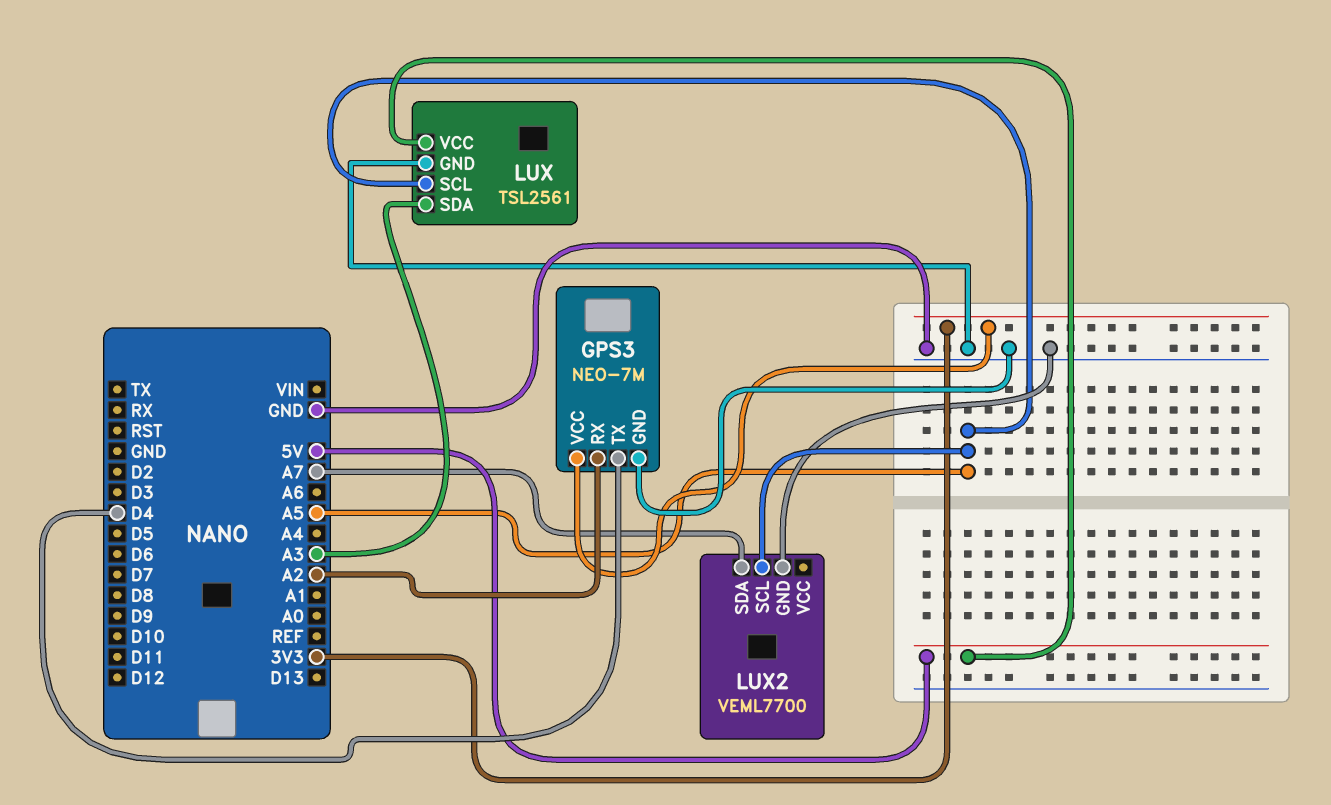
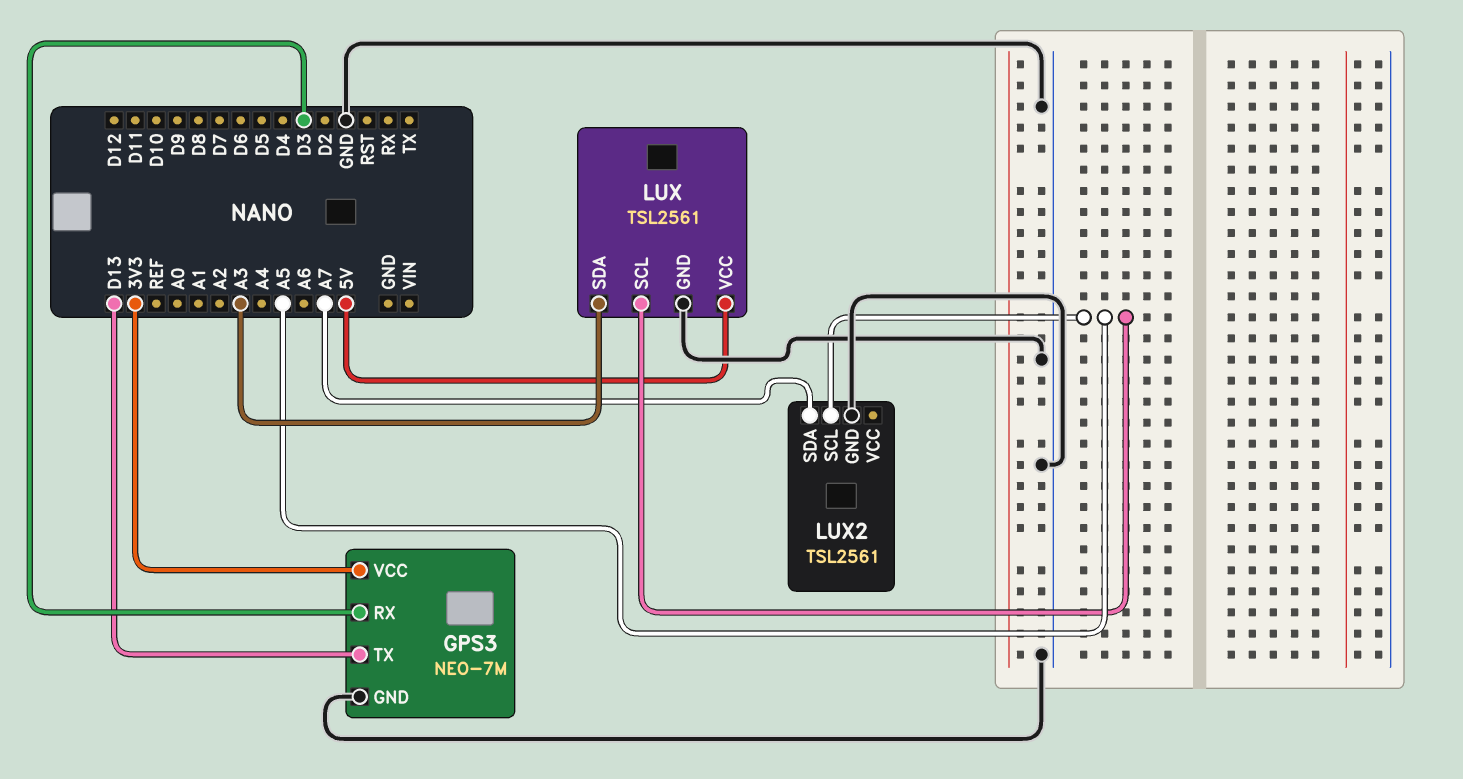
GPS3 pin RX: A2 -> D3
GPS3 pin TX: D4 -> D13
LUX2: VEML7700 -> TSL2561

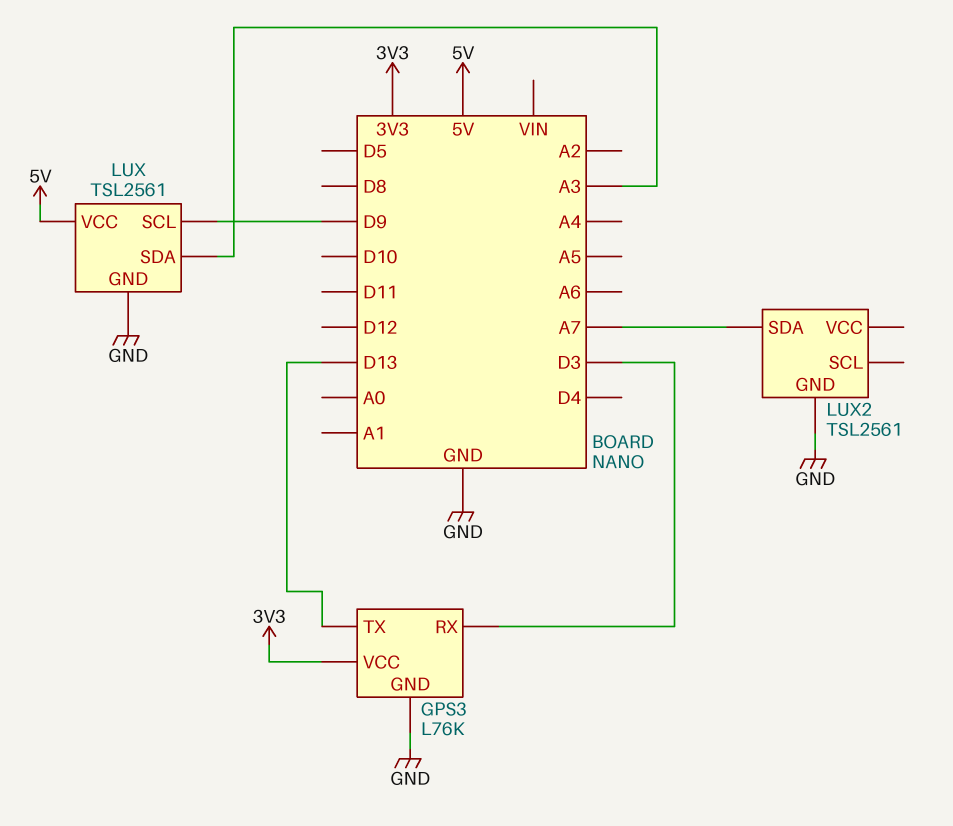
GPS3: NEO-7M -> L76K
LUX pin SCL: A5 -> D9
LUX2 pin SCL: A5 -> none

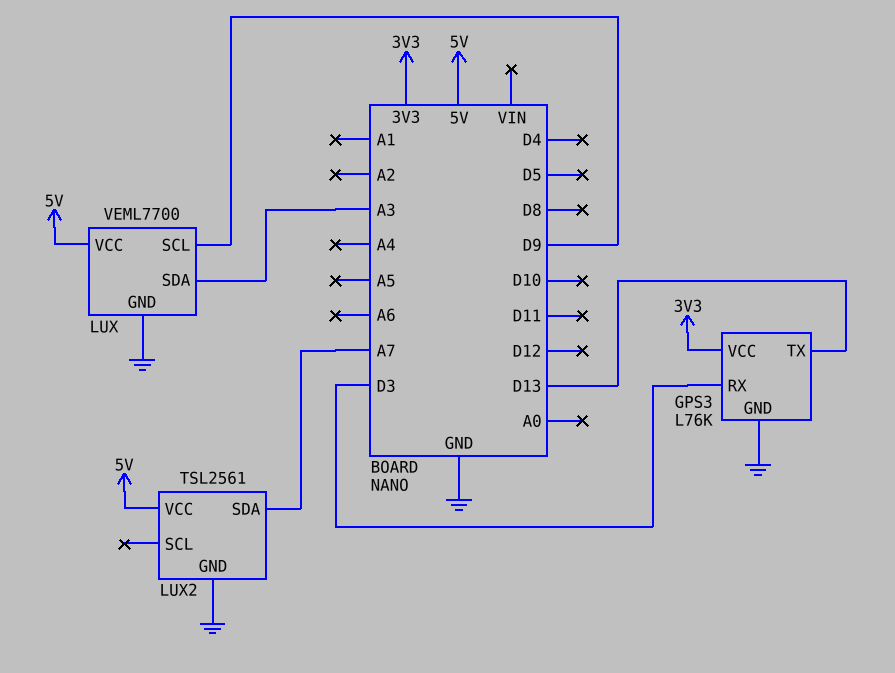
LUX: TSL2561 -> VEML7700
LUX2 pin VCC: none -> 5V

